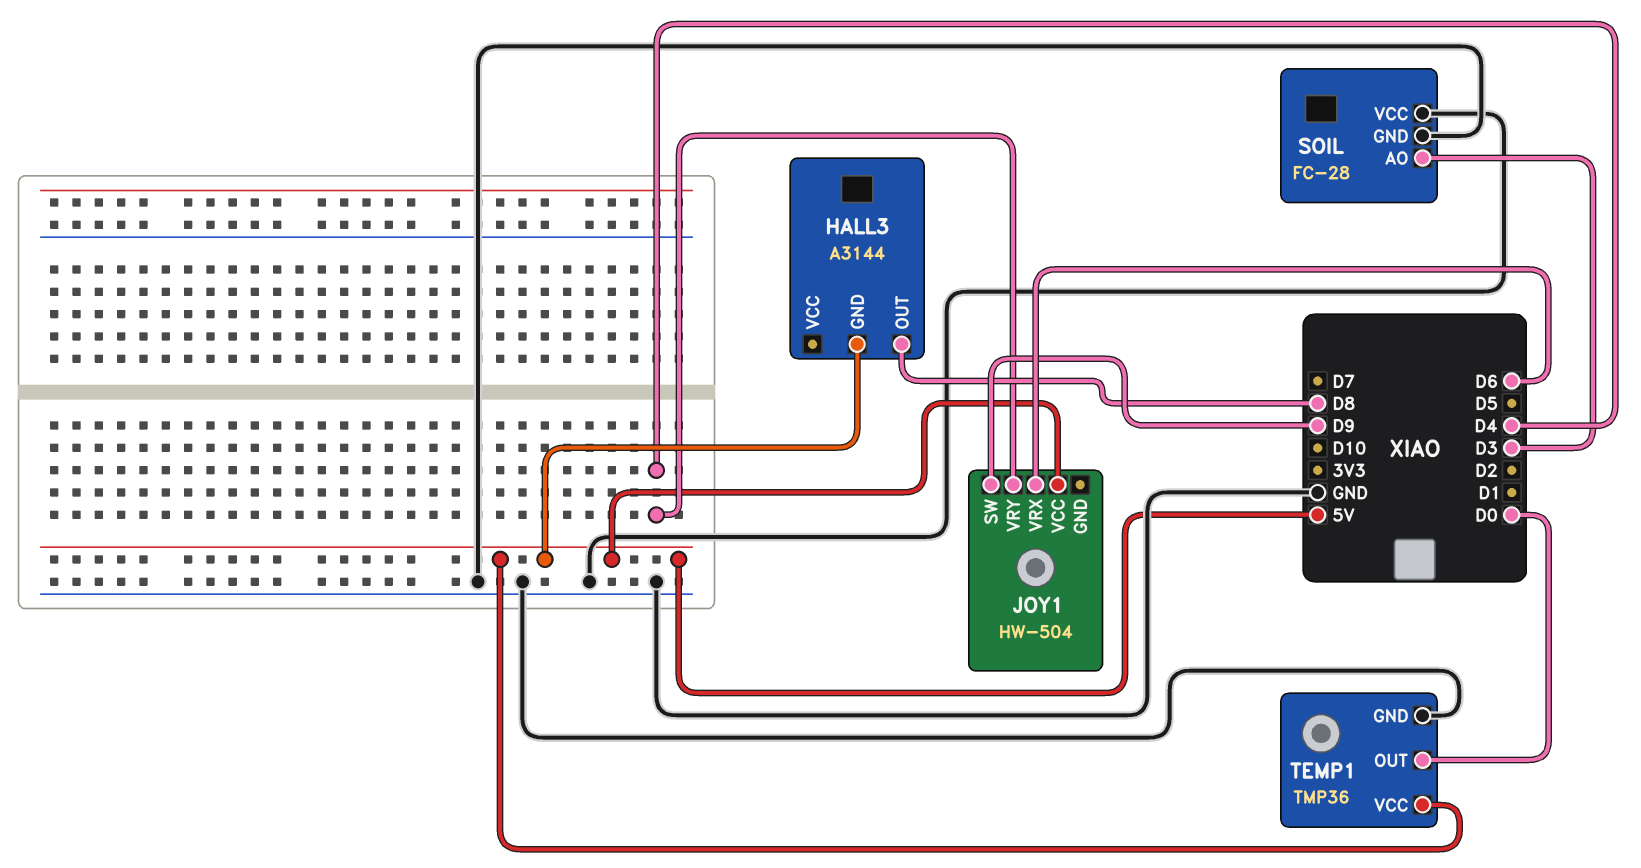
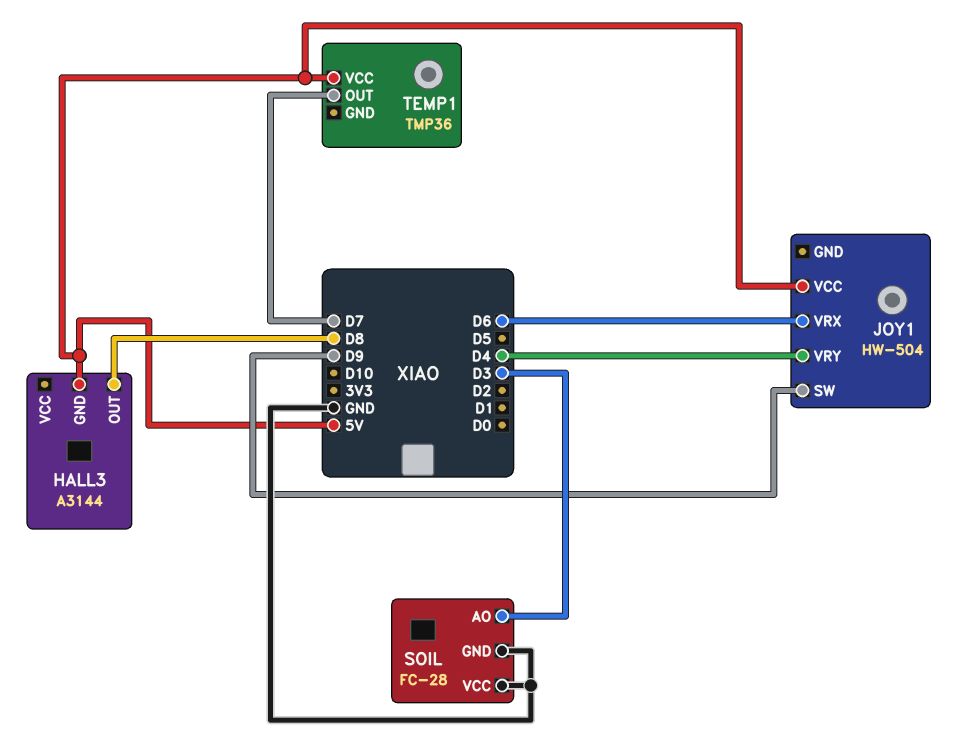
TEMP1 pin GND: GND -> none
TEMP1 pin OUT: D0 -> D7

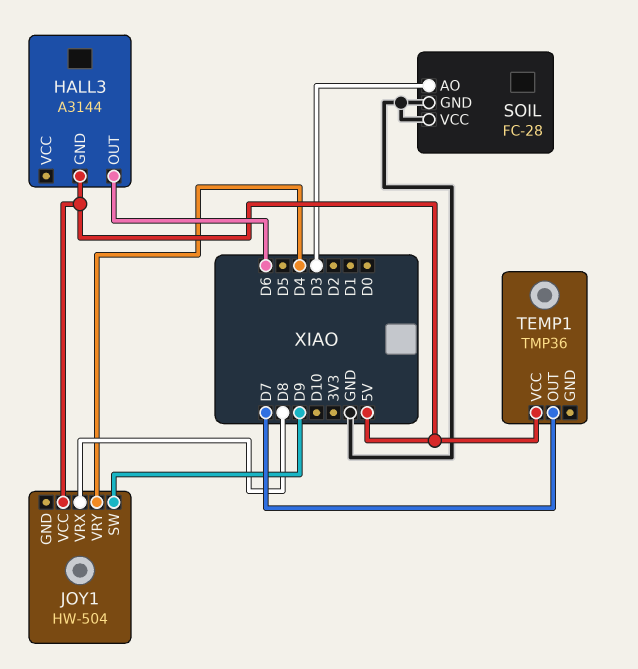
HALL3 pin OUT: D8 -> D6
JOY1 pin VRX: D6 -> D8

